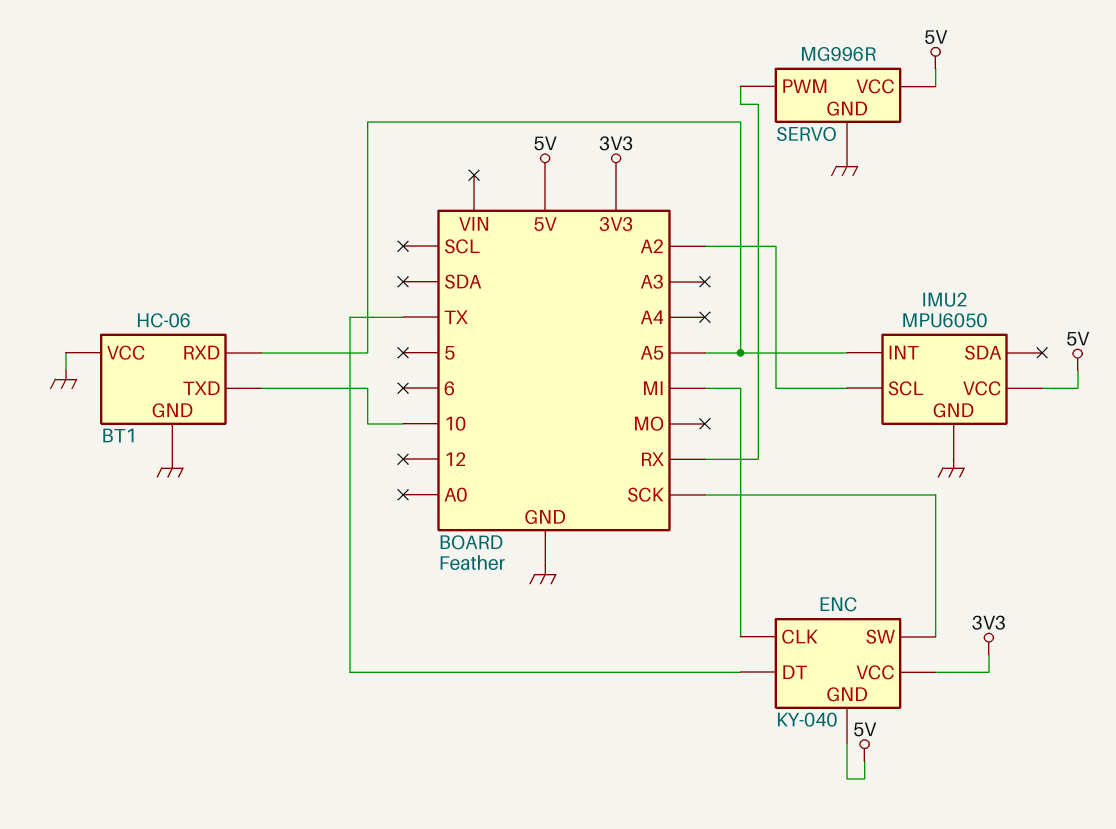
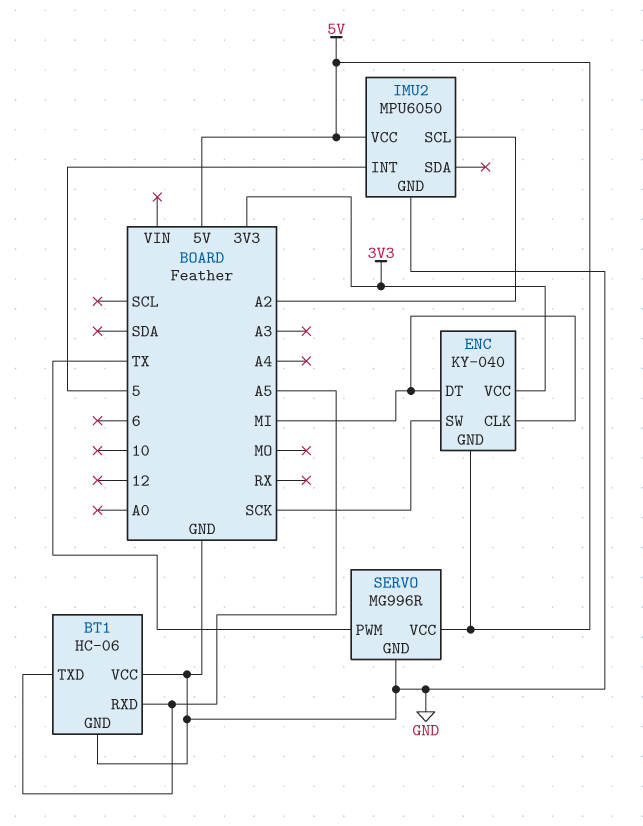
BT1 pin TXD: 10 -> A5
ENC pin DT: TX -> MI
IMU2 pin INT: A5 -> 5
SERVO pin PWM: RX -> TX

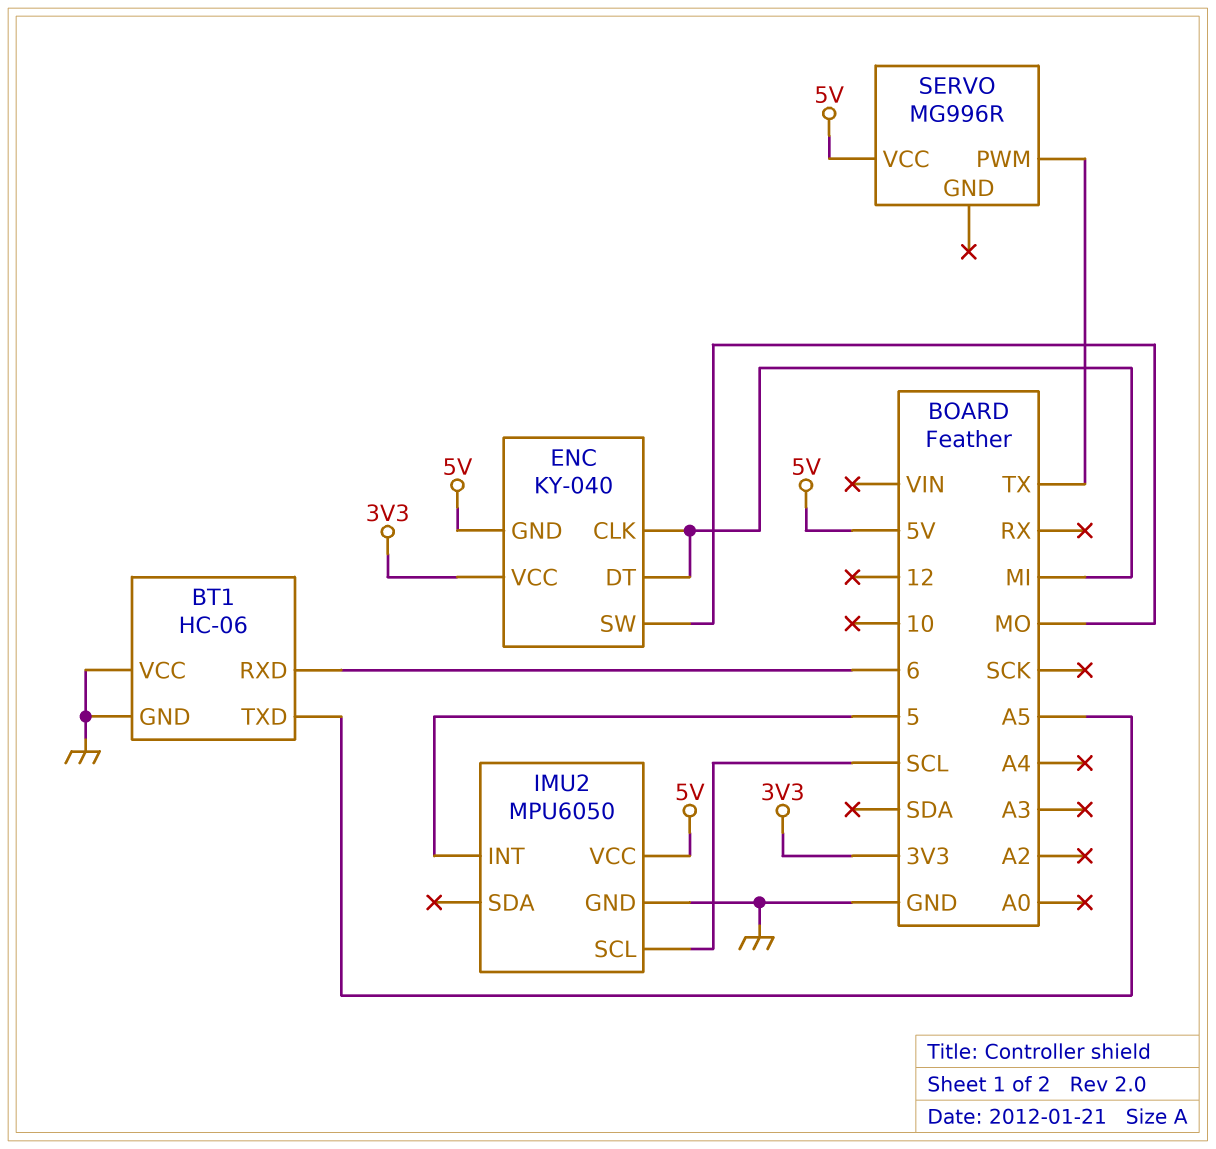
BT1 pin RXD: A5 -> 6
ENC pin SW: SCK -> MO
IMU2 pin SCL: A2 -> SCL
SERVO pin GND: GND -> none

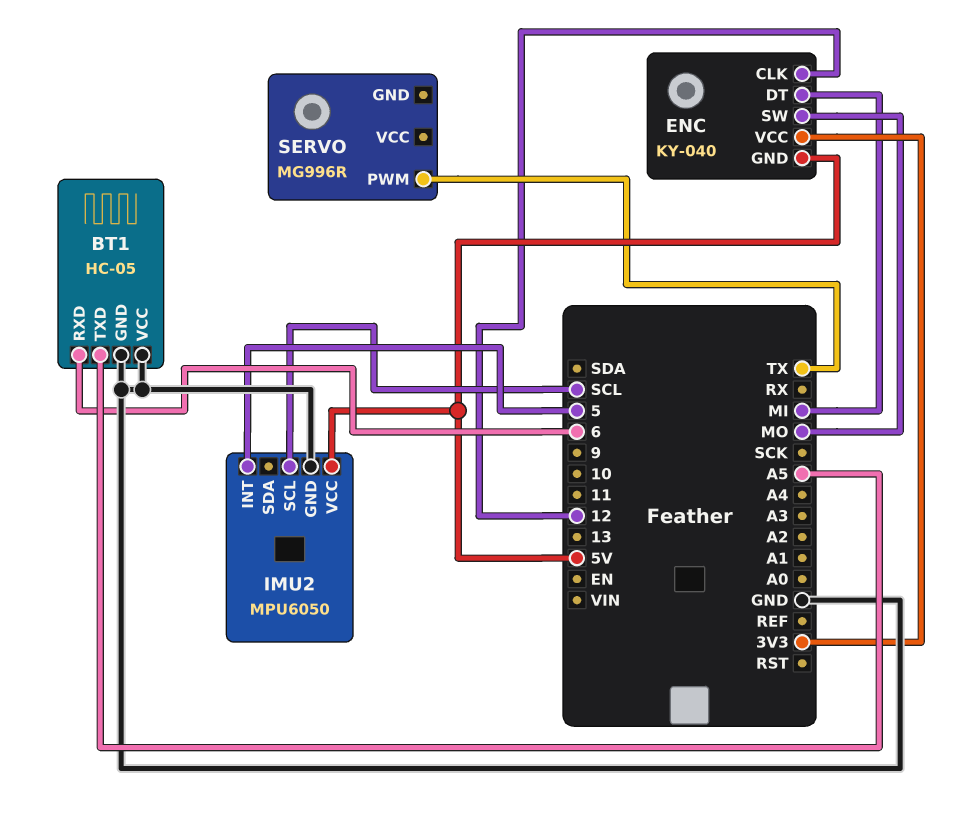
BT1: HC-06 -> HC-05
ENC pin CLK: MI -> 12
SERVO pin VCC: 5V -> none

